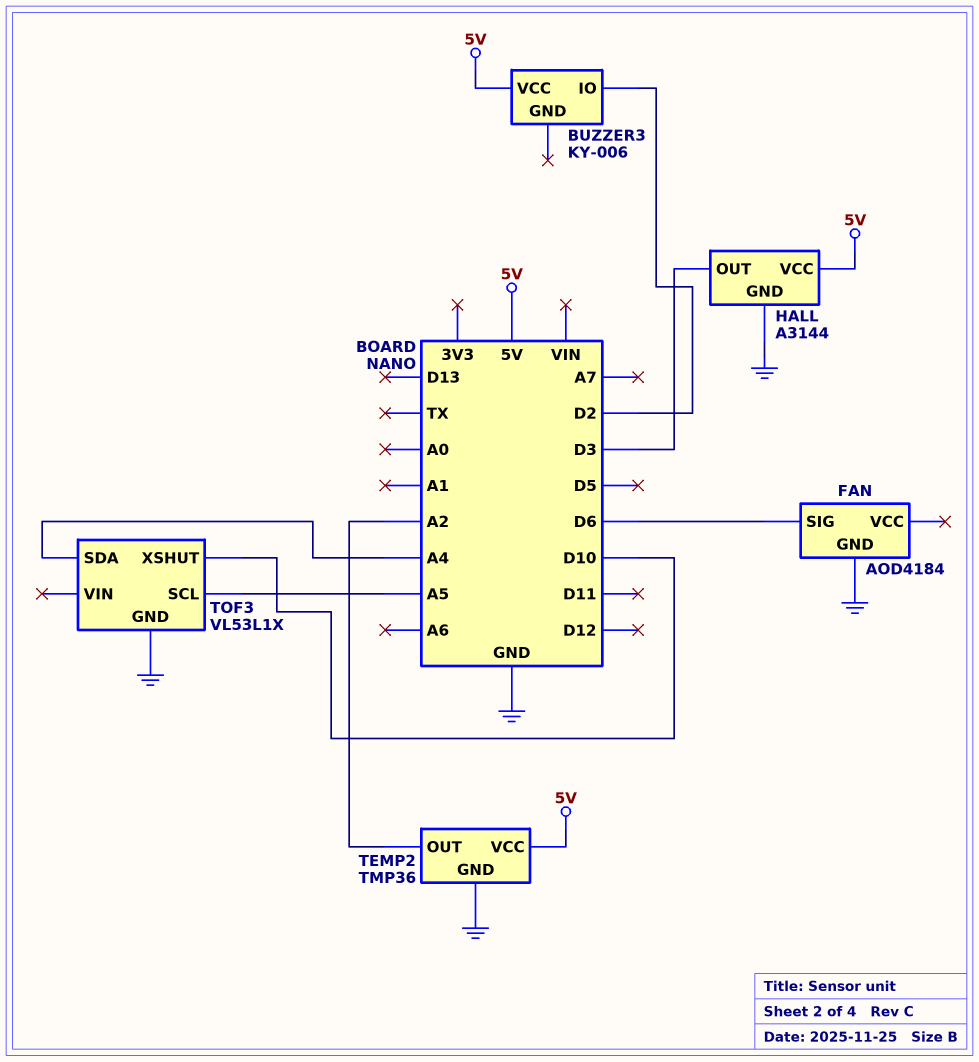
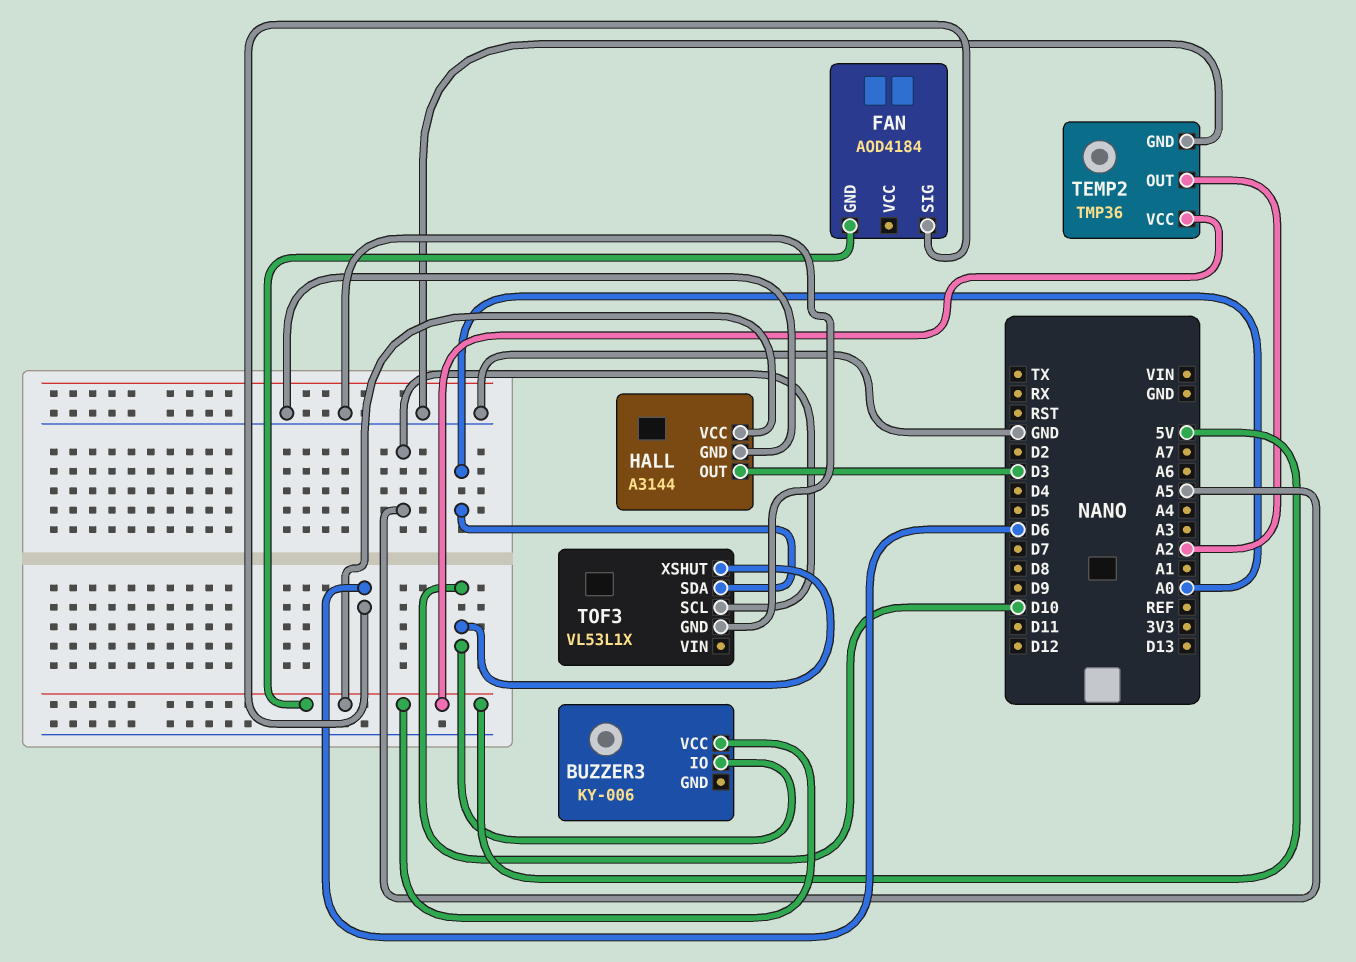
BUZZER3 pin IO: D2 -> D10
FAN pin GND: GND -> 5V
TOF3 pin SDA: A4 -> A0

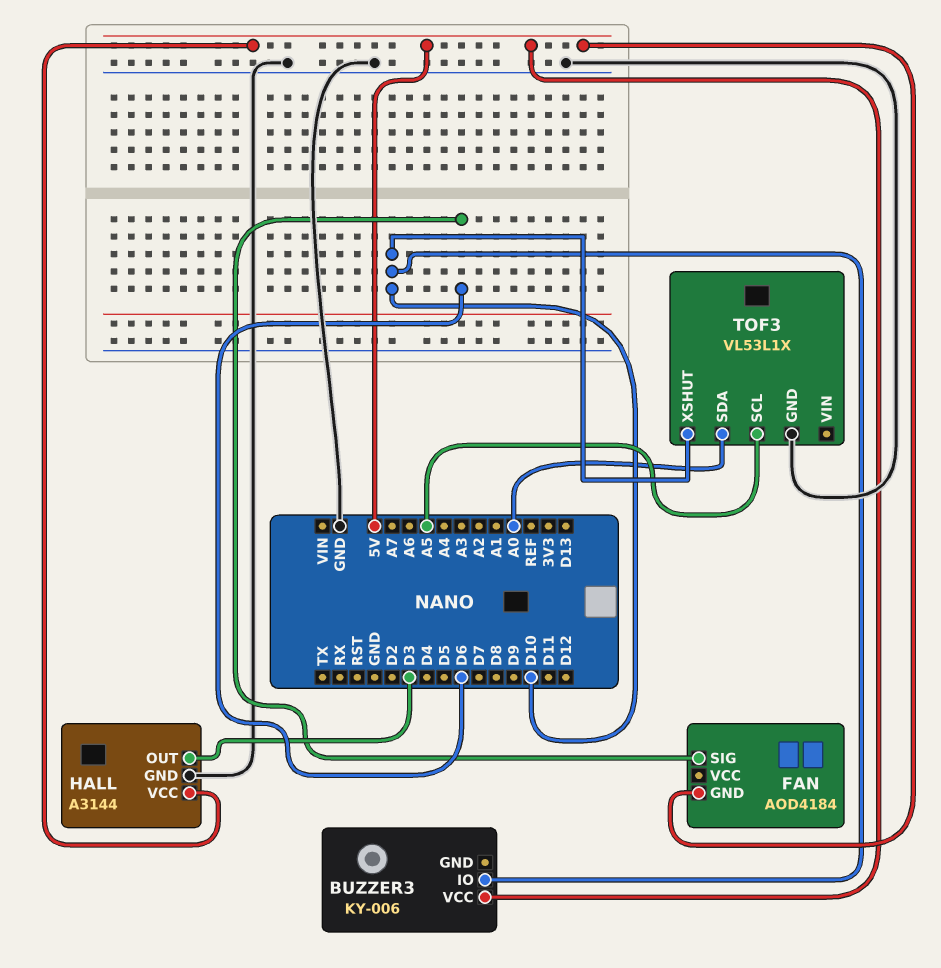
TEMP2: TMP36 -> none
TEMP2 pin GND: GND -> none
TEMP2 pin OUT: A2 -> none
TEMP2 pin VCC: 5V -> none

